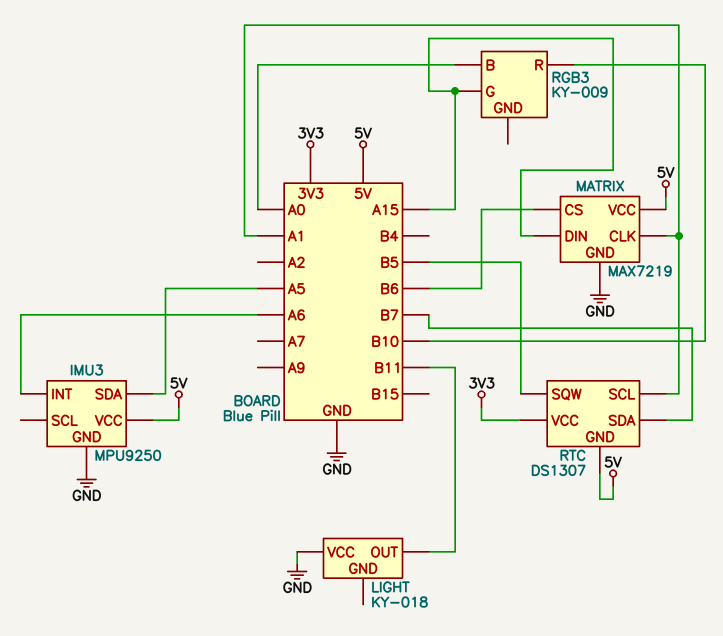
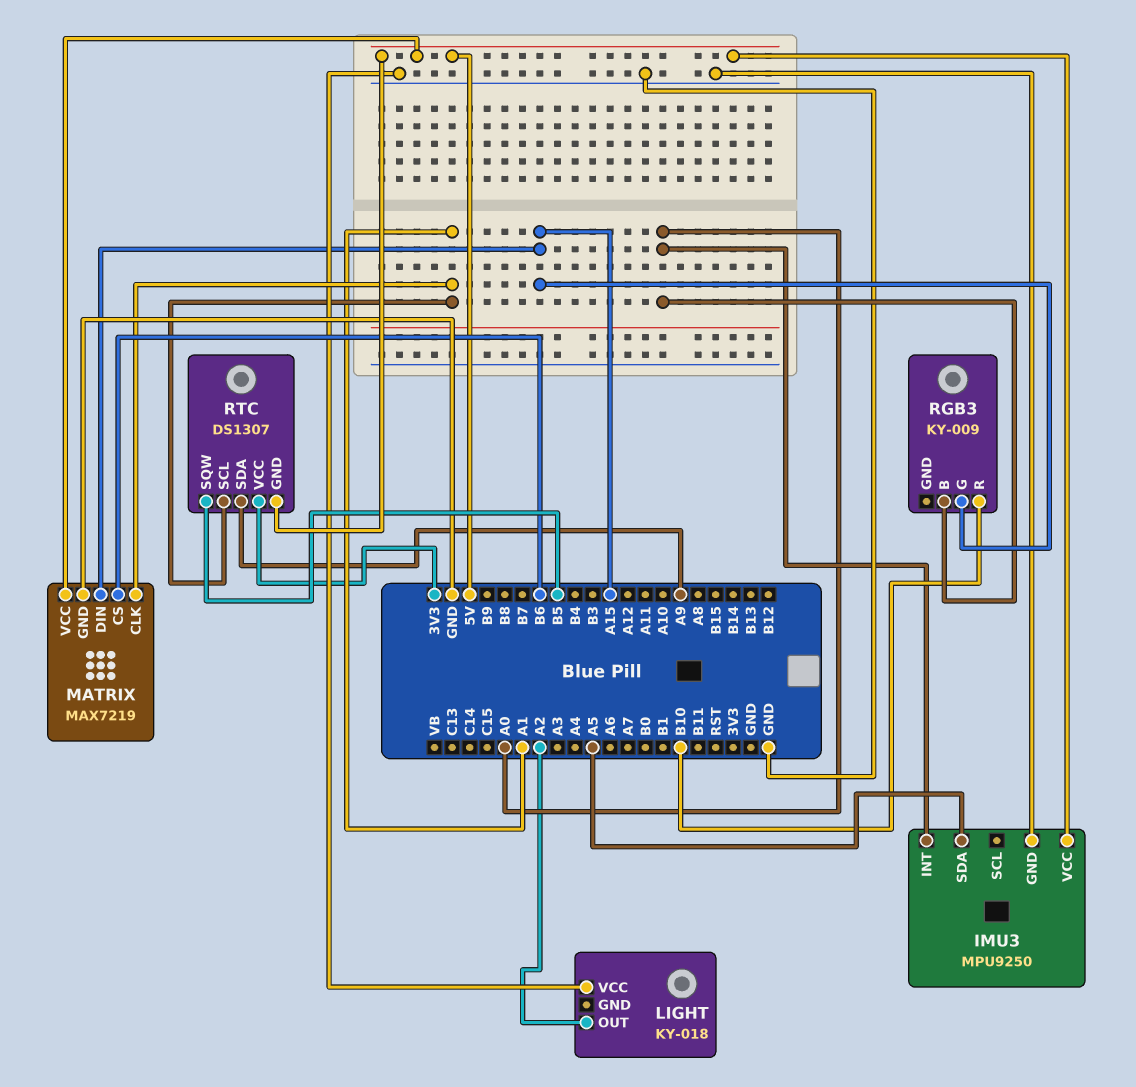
IMU3 pin INT: A6 -> A0
LIGHT pin OUT: B11 -> A2
RTC pin SDA: B7 -> A9

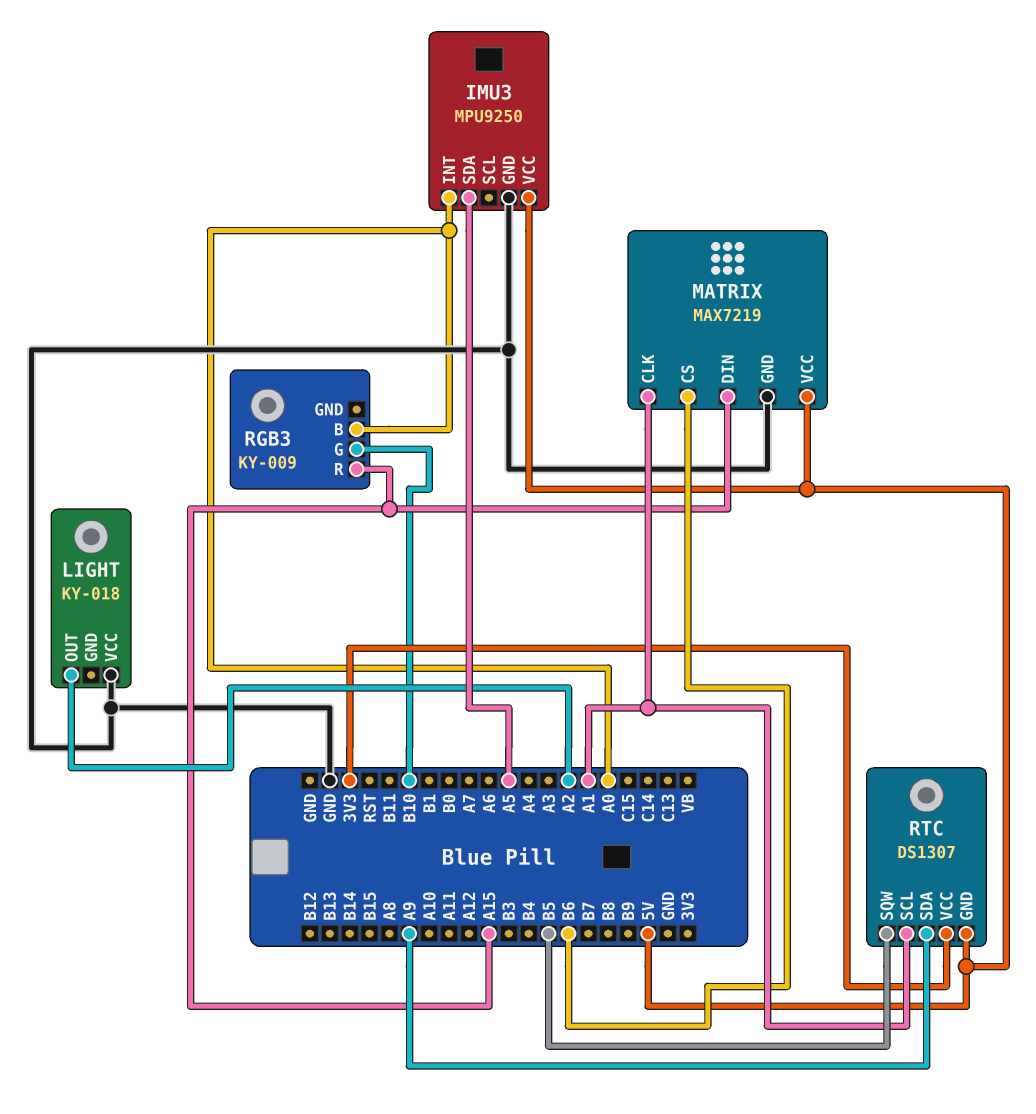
RGB3 pin G: A15 -> B10
RGB3 pin R: B10 -> A15

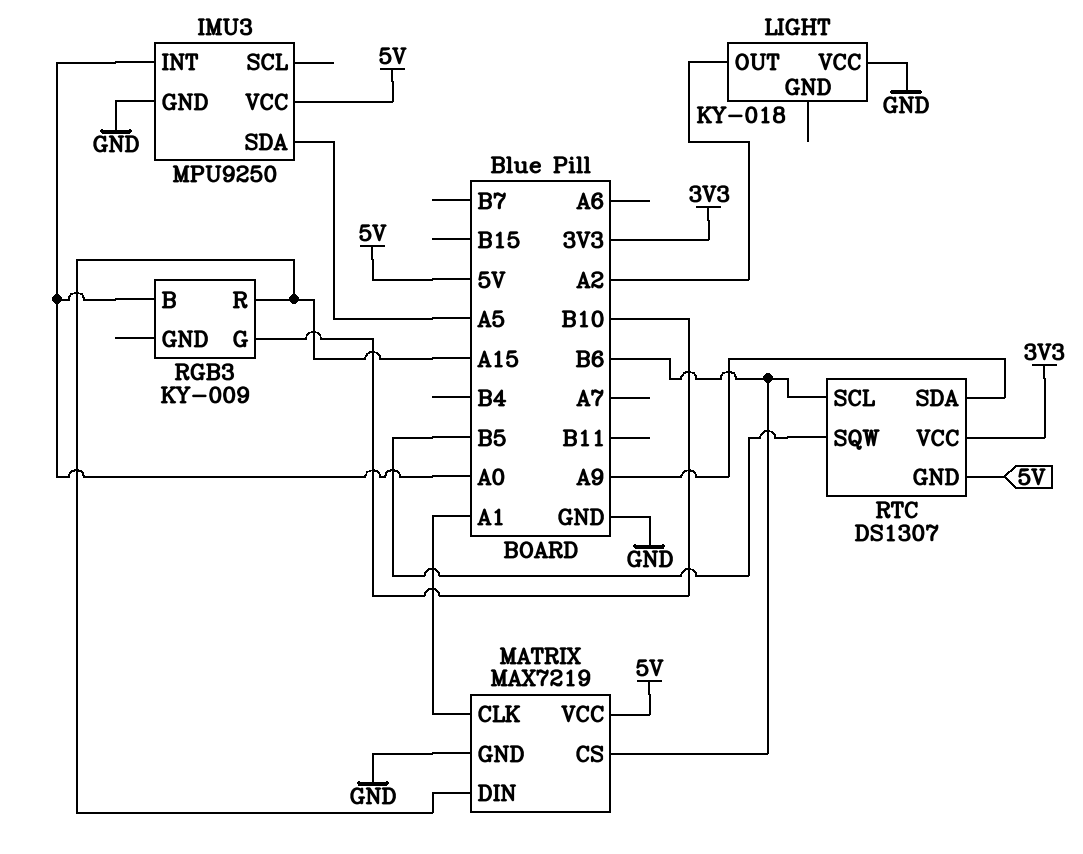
RTC pin SCL: A1 -> B6

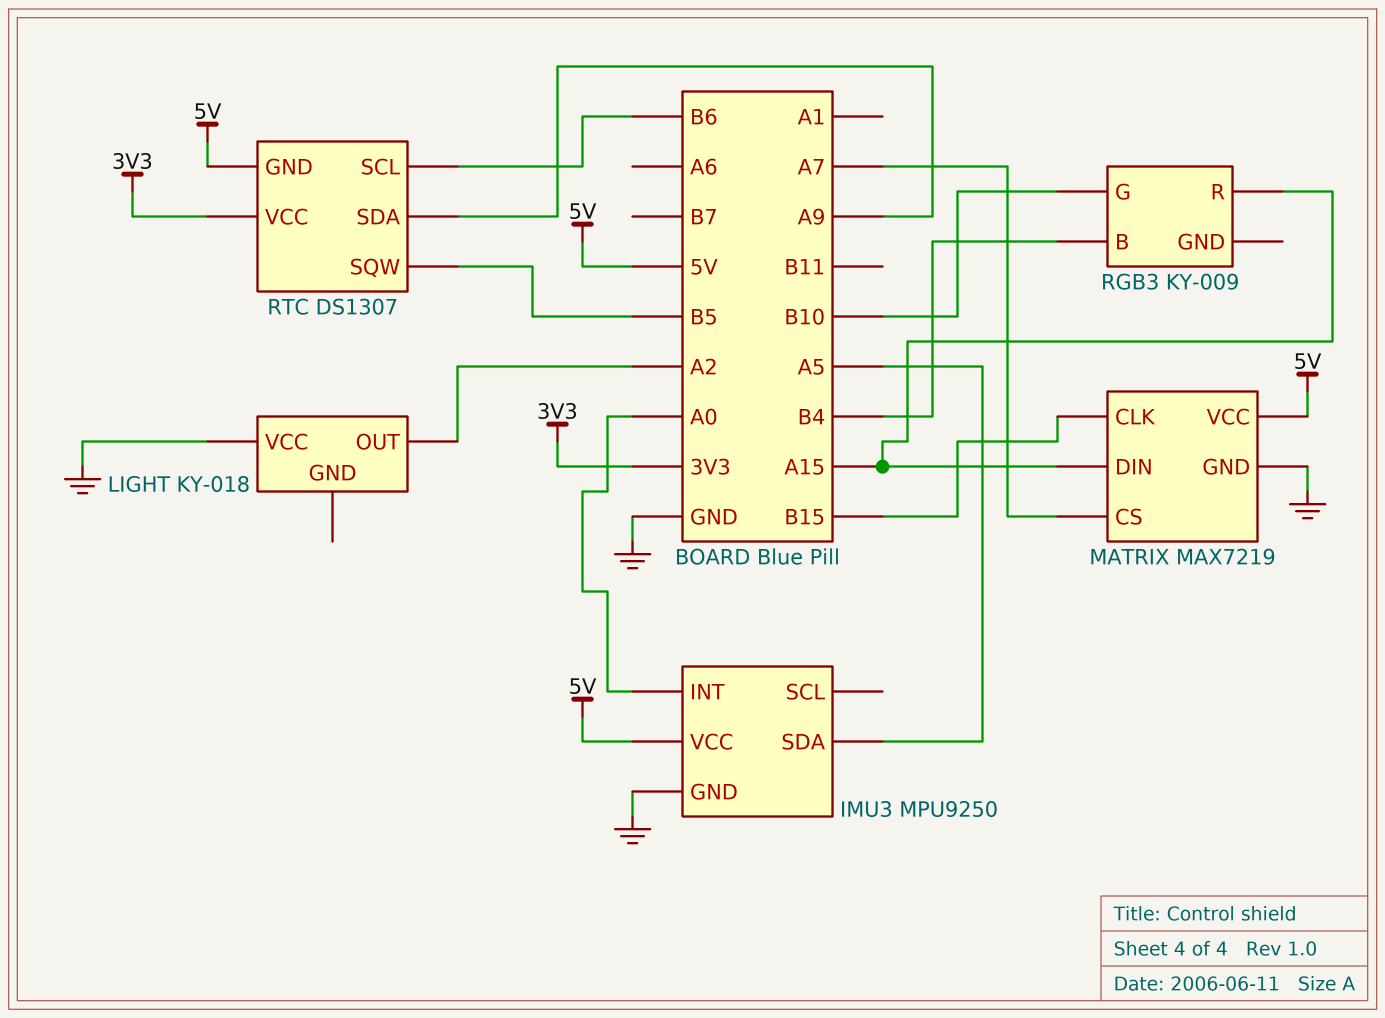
MATRIX pin CLK: A1 -> B15
MATRIX pin CS: B6 -> A7
RGB3 pin B: A0 -> B4

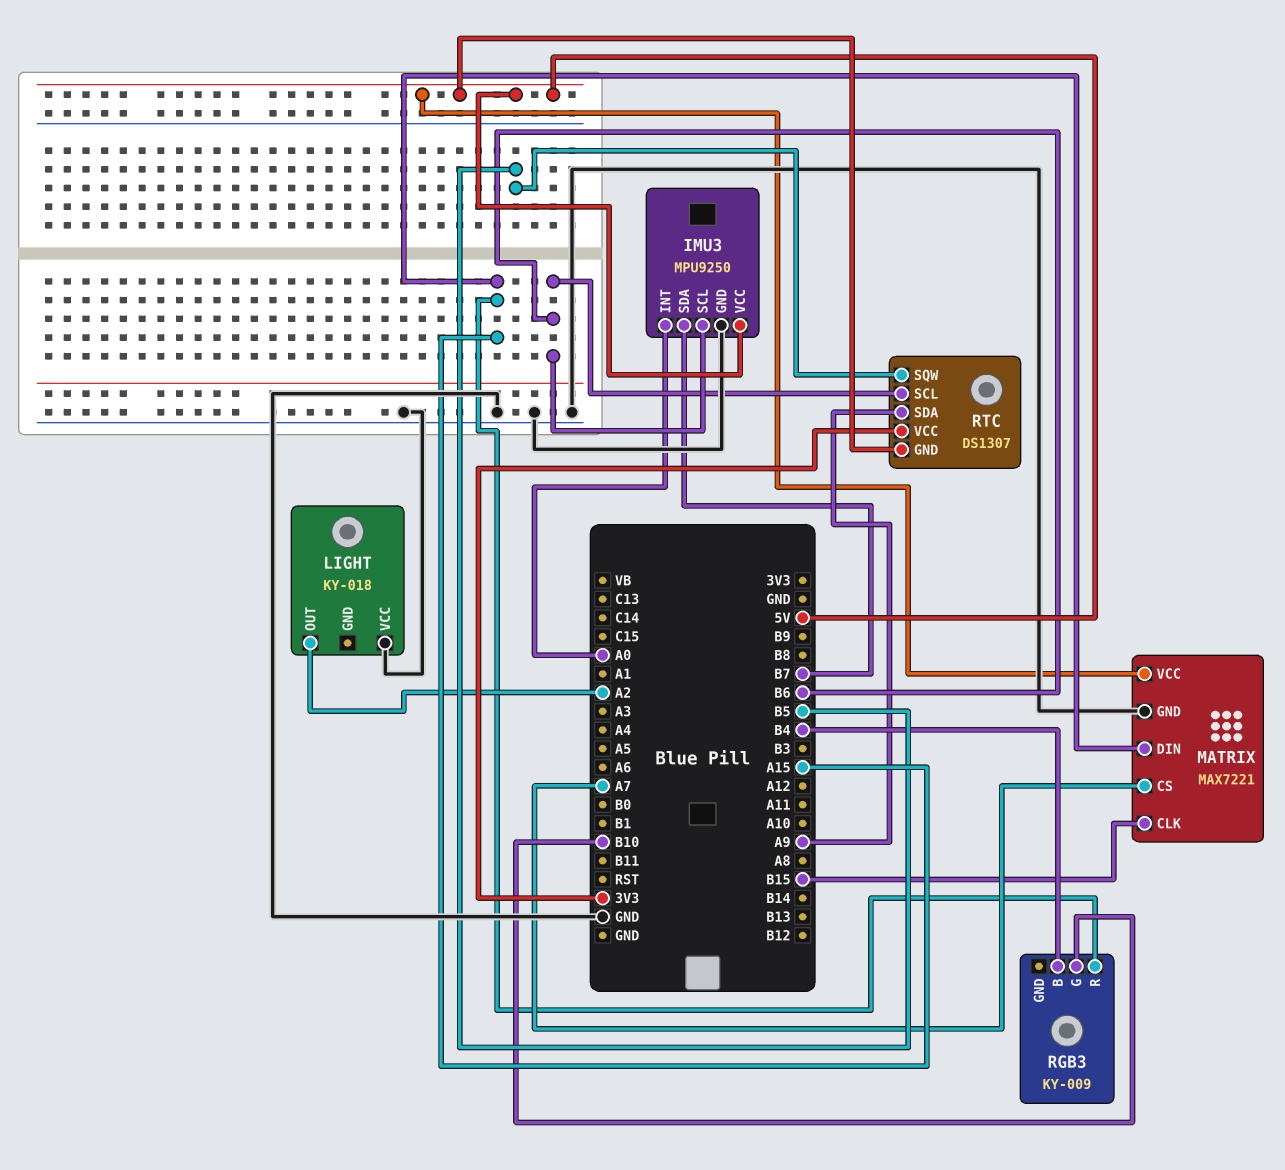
IMU3 pin SCL: none -> B6
IMU3 pin SDA: A5 -> B7
MATRIX: MAX7219 -> MAX7221

